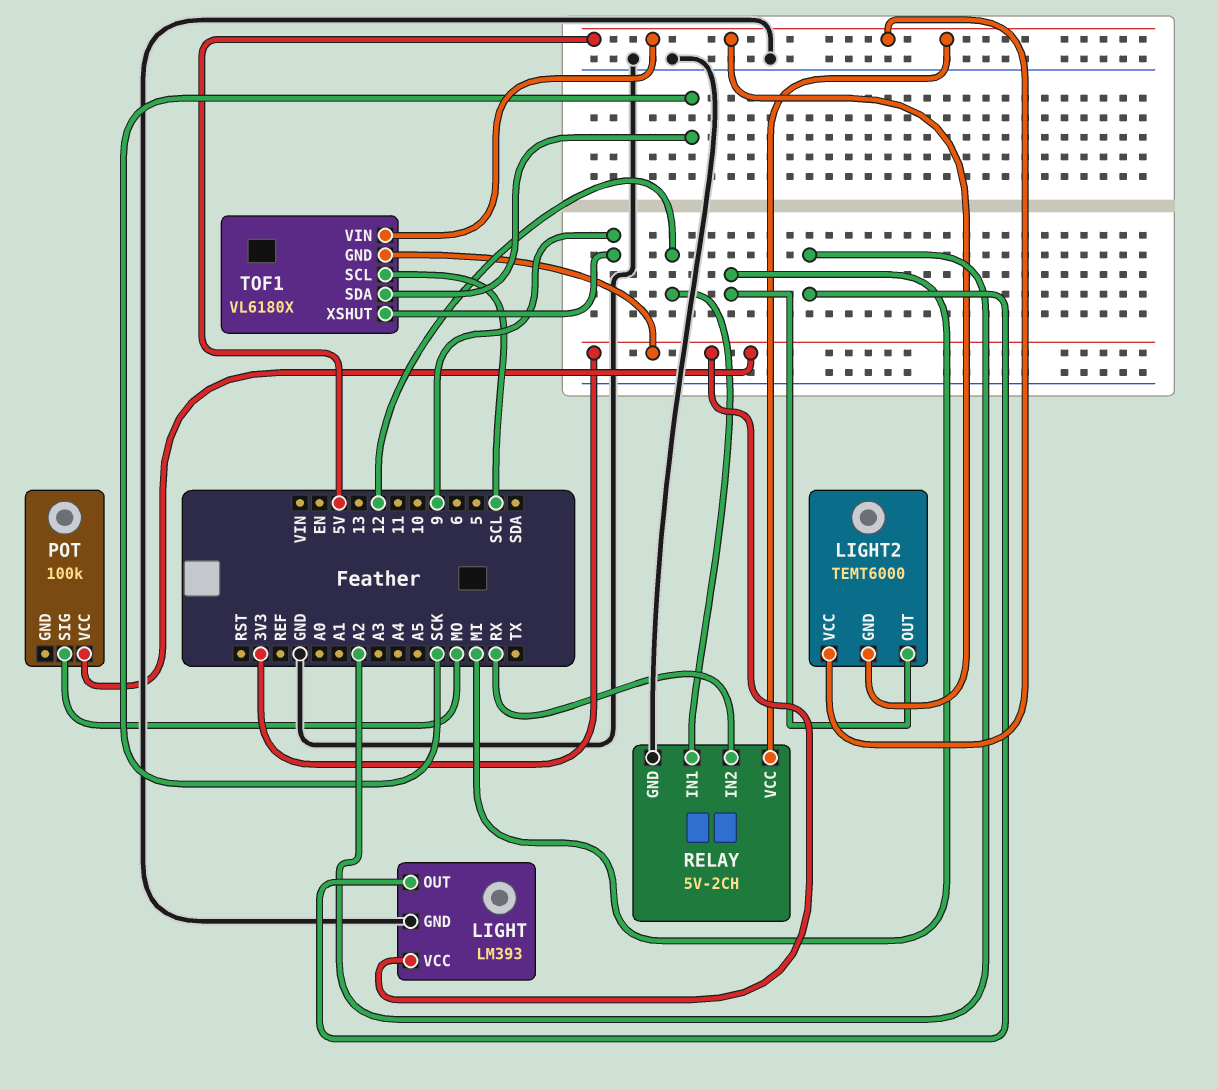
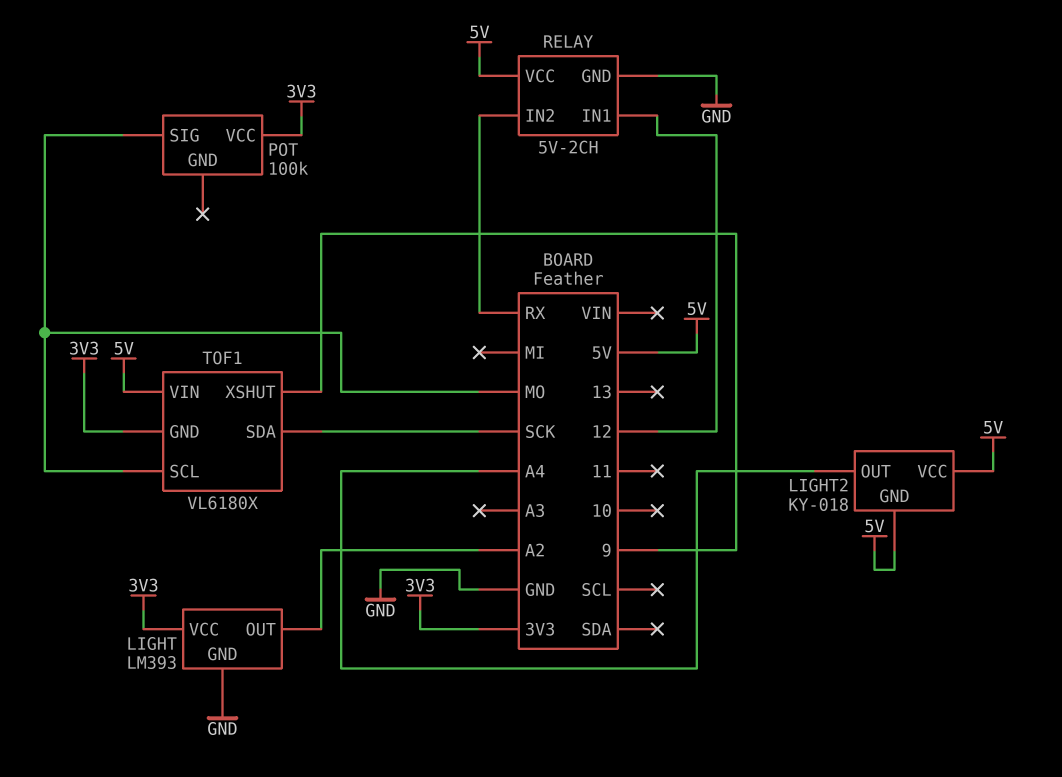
LIGHT2: TEMT6000 -> KY-018
LIGHT2 pin OUT: MI -> A4
TOF1 pin SCL: SCL -> MO

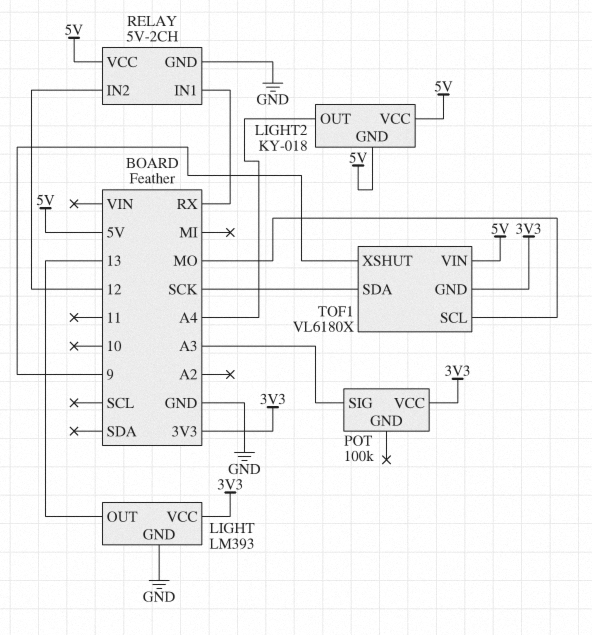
LIGHT pin OUT: A2 -> 13
POT pin SIG: MO -> A3
RELAY pin IN1: 12 -> RX
RELAY pin IN2: RX -> 12

